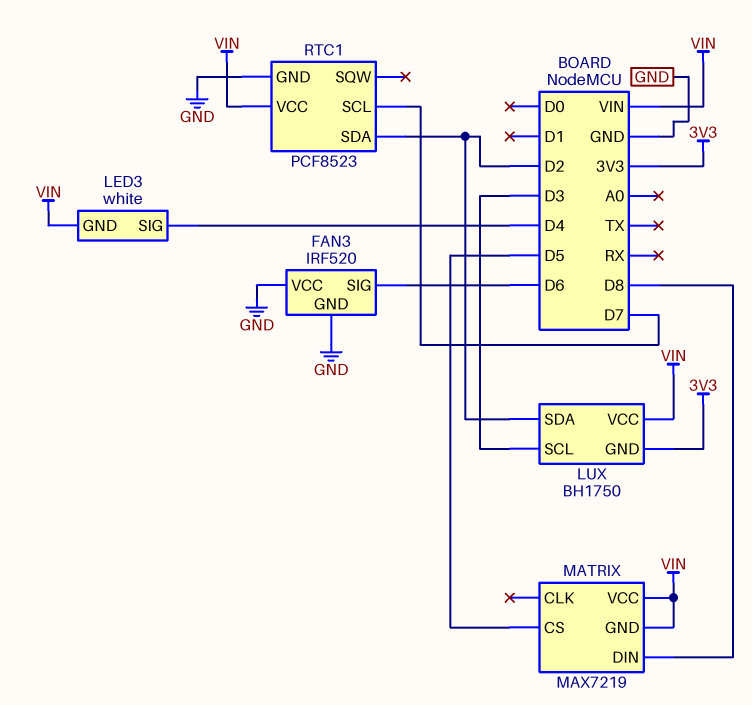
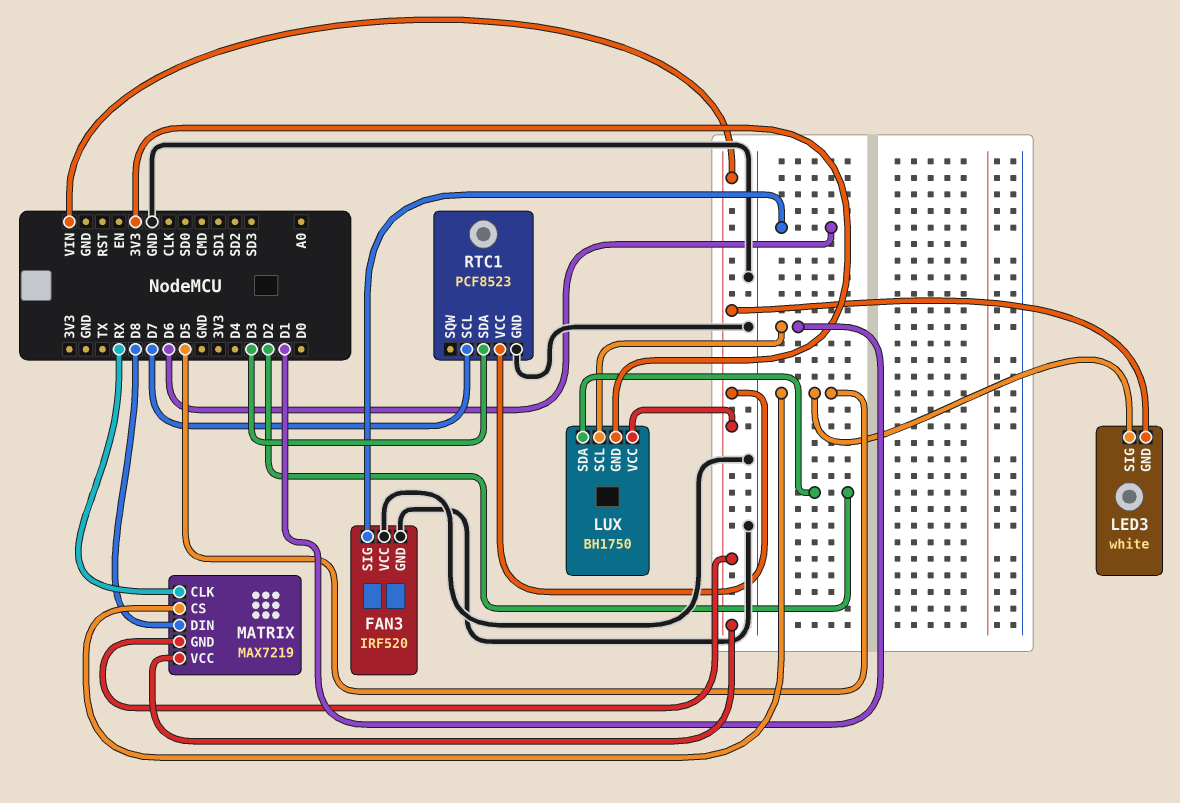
LED3 pin SIG: D4 -> D5
LUX pin SCL: D3 -> D1
MATRIX pin CLK: none -> RX
RTC1 pin SDA: D2 -> D3

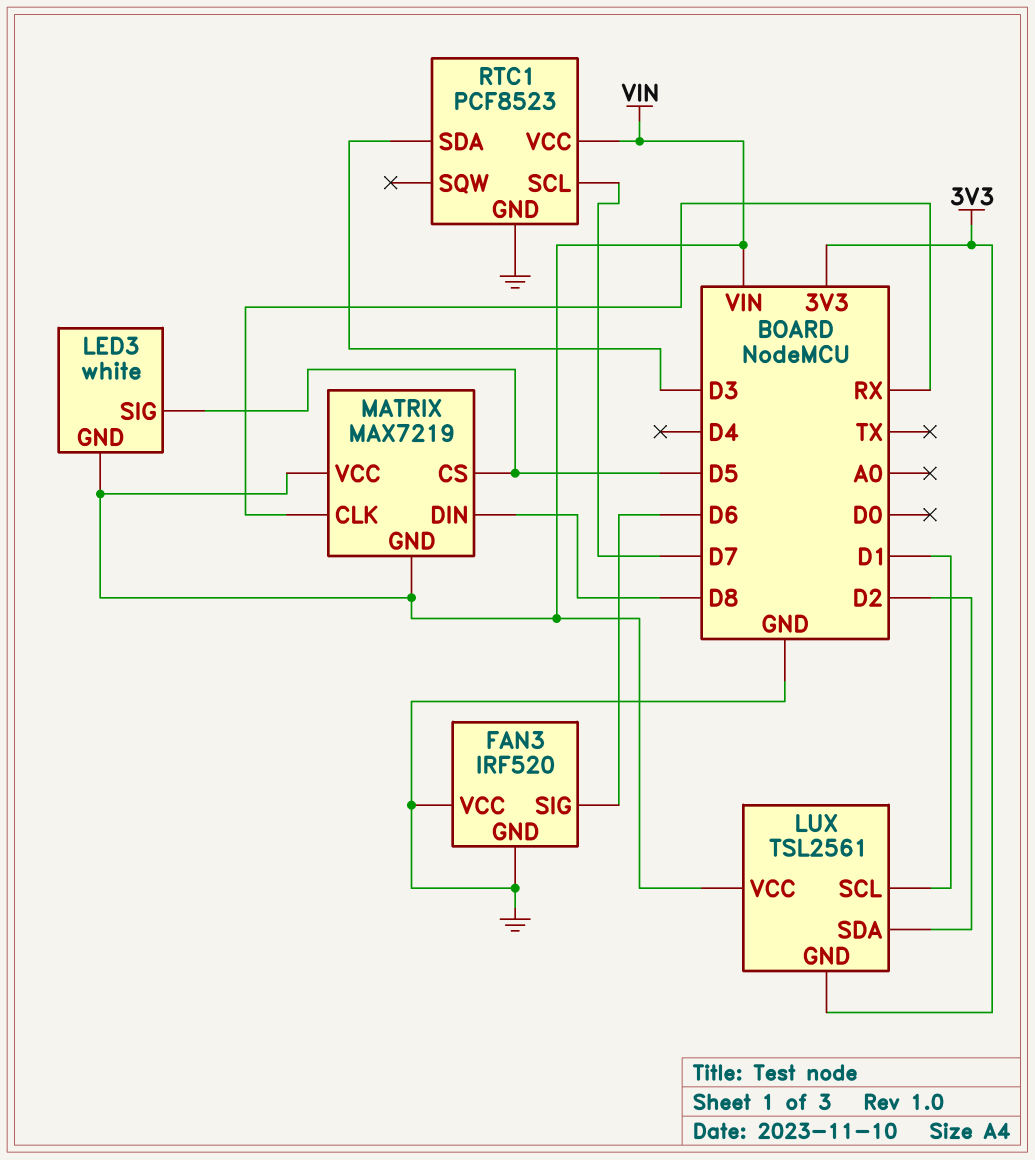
LUX: BH1750 -> TSL2561

